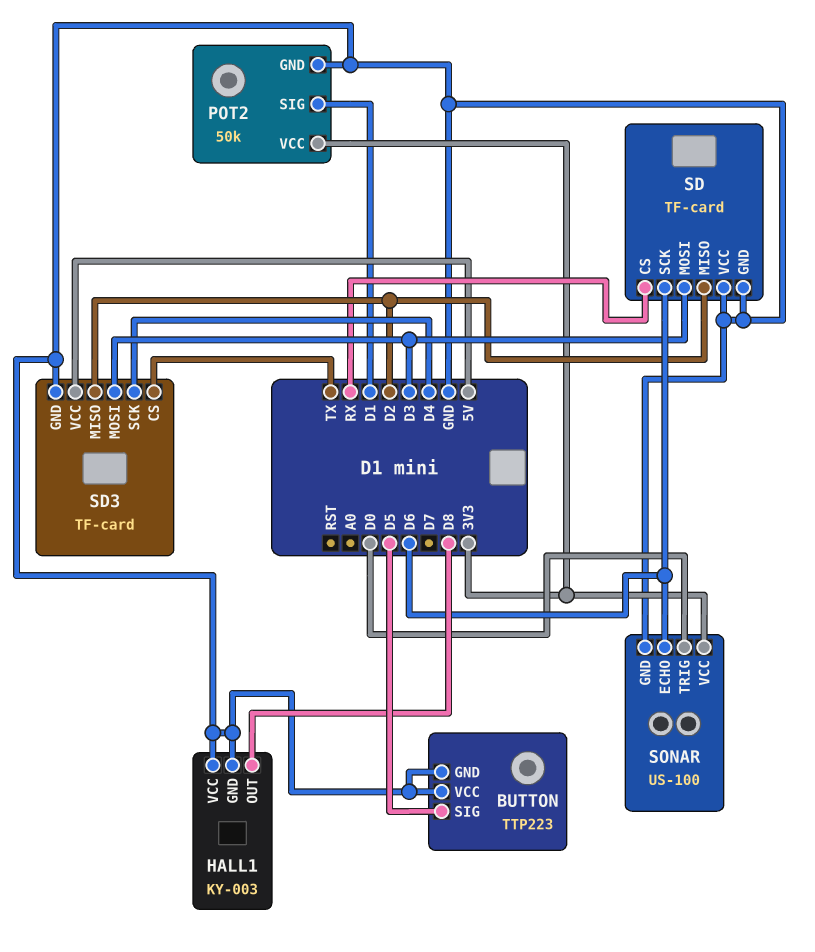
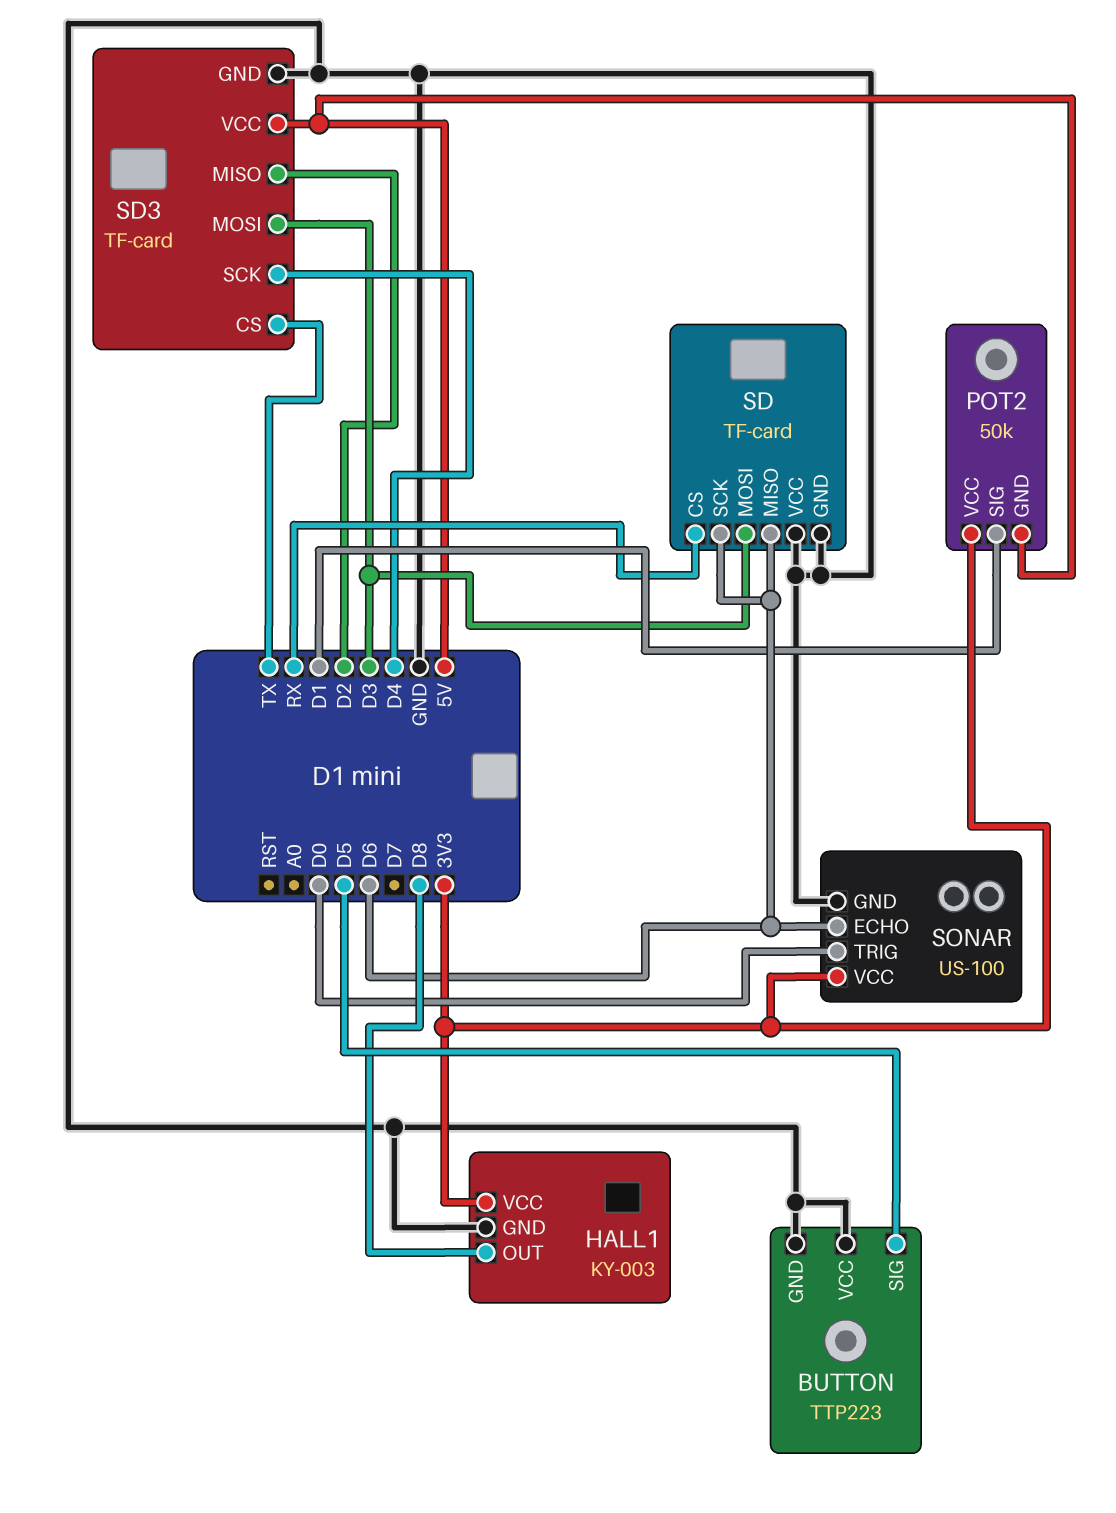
HALL1 pin VCC: GND -> 3V3
POT2 pin GND: GND -> 5V
SD pin MISO: D2 -> D6

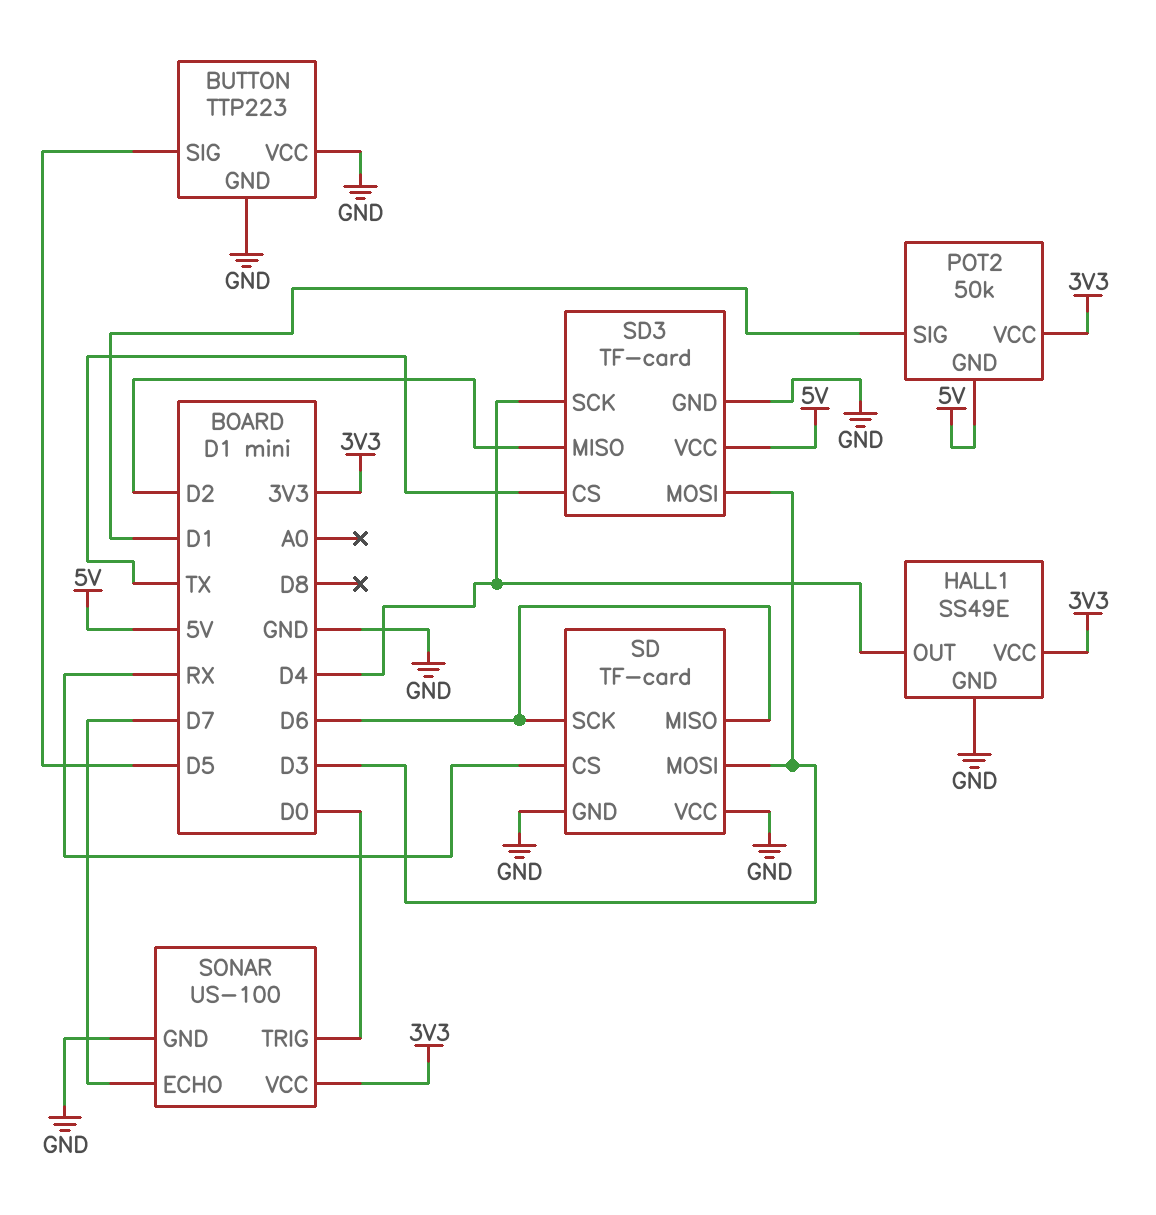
HALL1: KY-003 -> SS49E
HALL1 pin OUT: D8 -> D4
SONAR pin ECHO: D6 -> D7

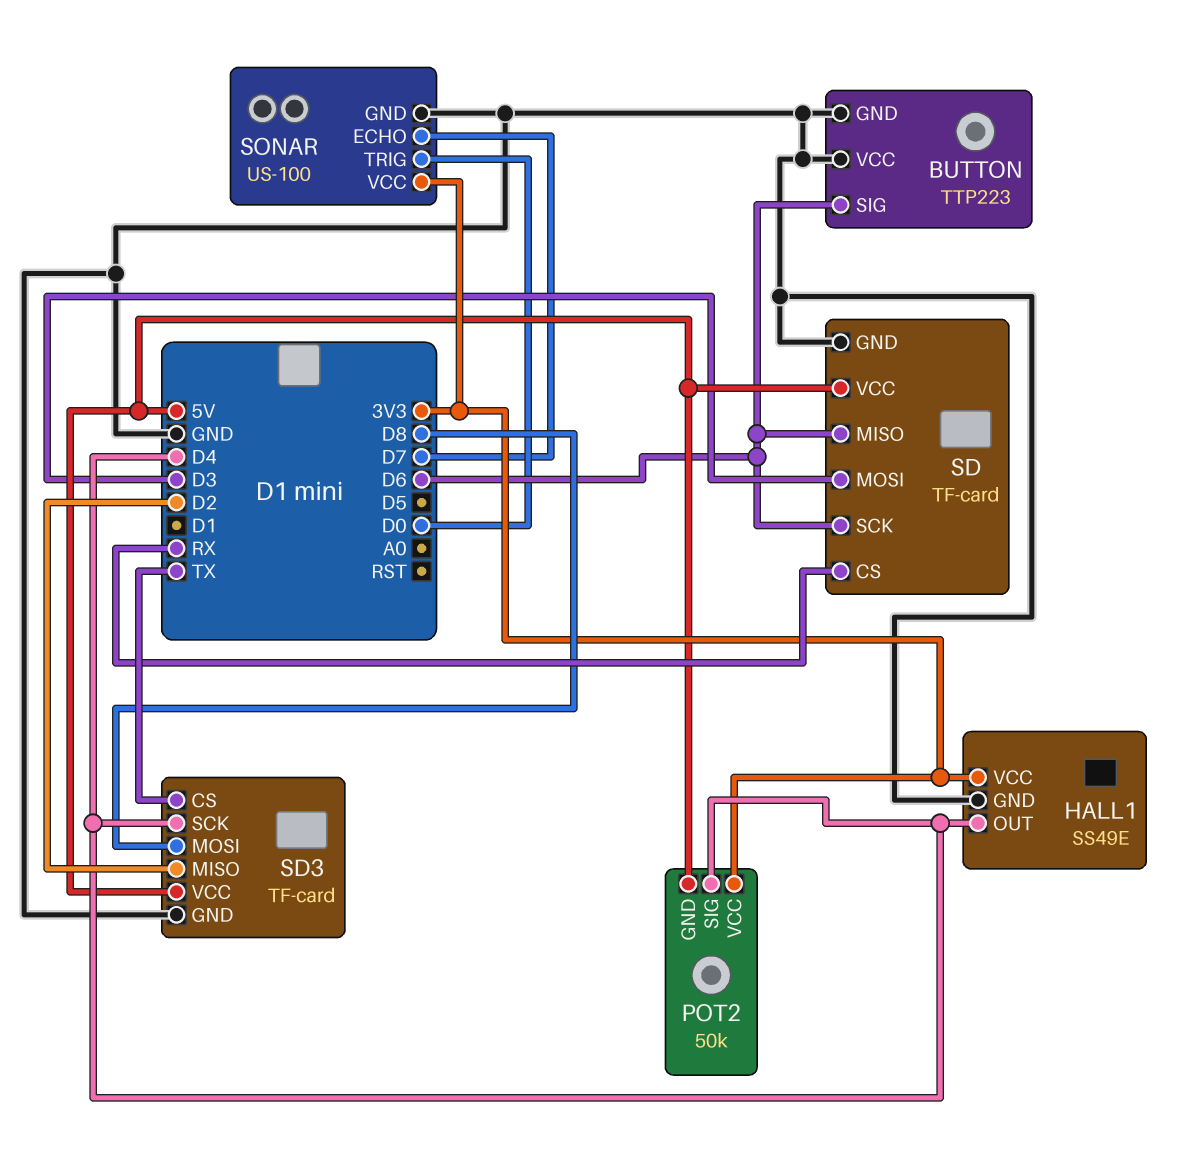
BUTTON pin SIG: D5 -> D6
POT2 pin SIG: D1 -> D4
SD pin VCC: GND -> 5V
SD3 pin MOSI: D3 -> D8

